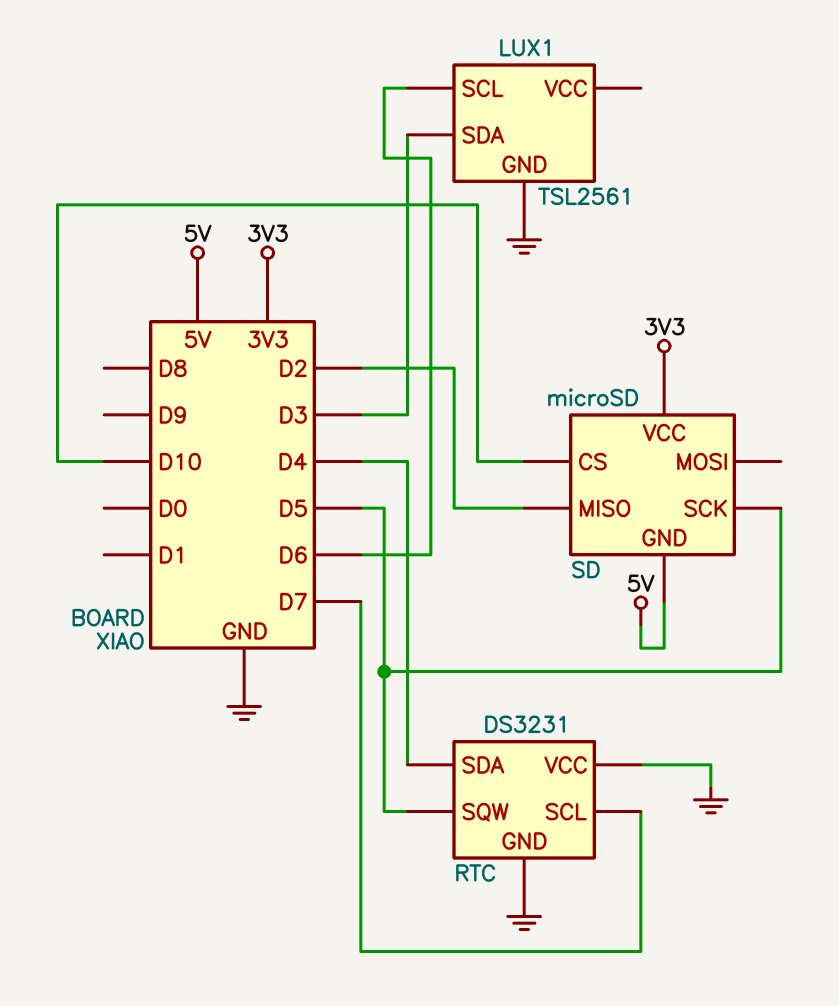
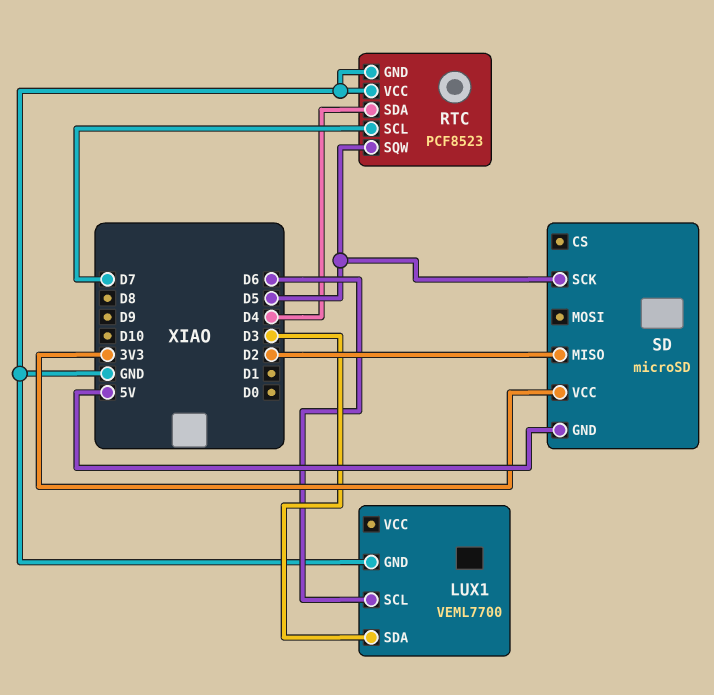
LUX1: TSL2561 -> VEML7700
RTC: DS3231 -> PCF8523
SD pin CS: D10 -> none

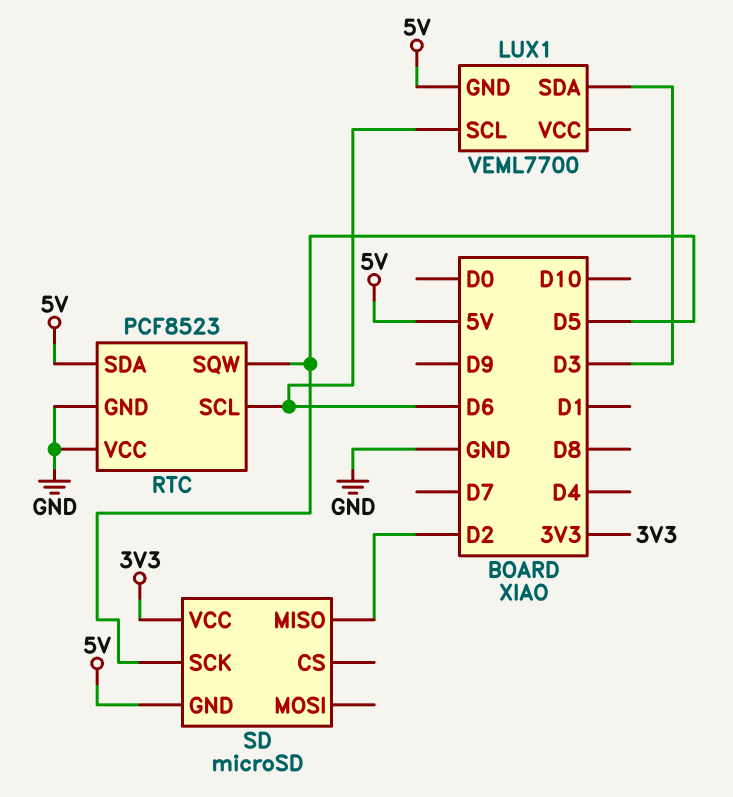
LUX1 pin GND: GND -> 5V
RTC pin SCL: D7 -> D6
RTC pin SDA: D4 -> 5V

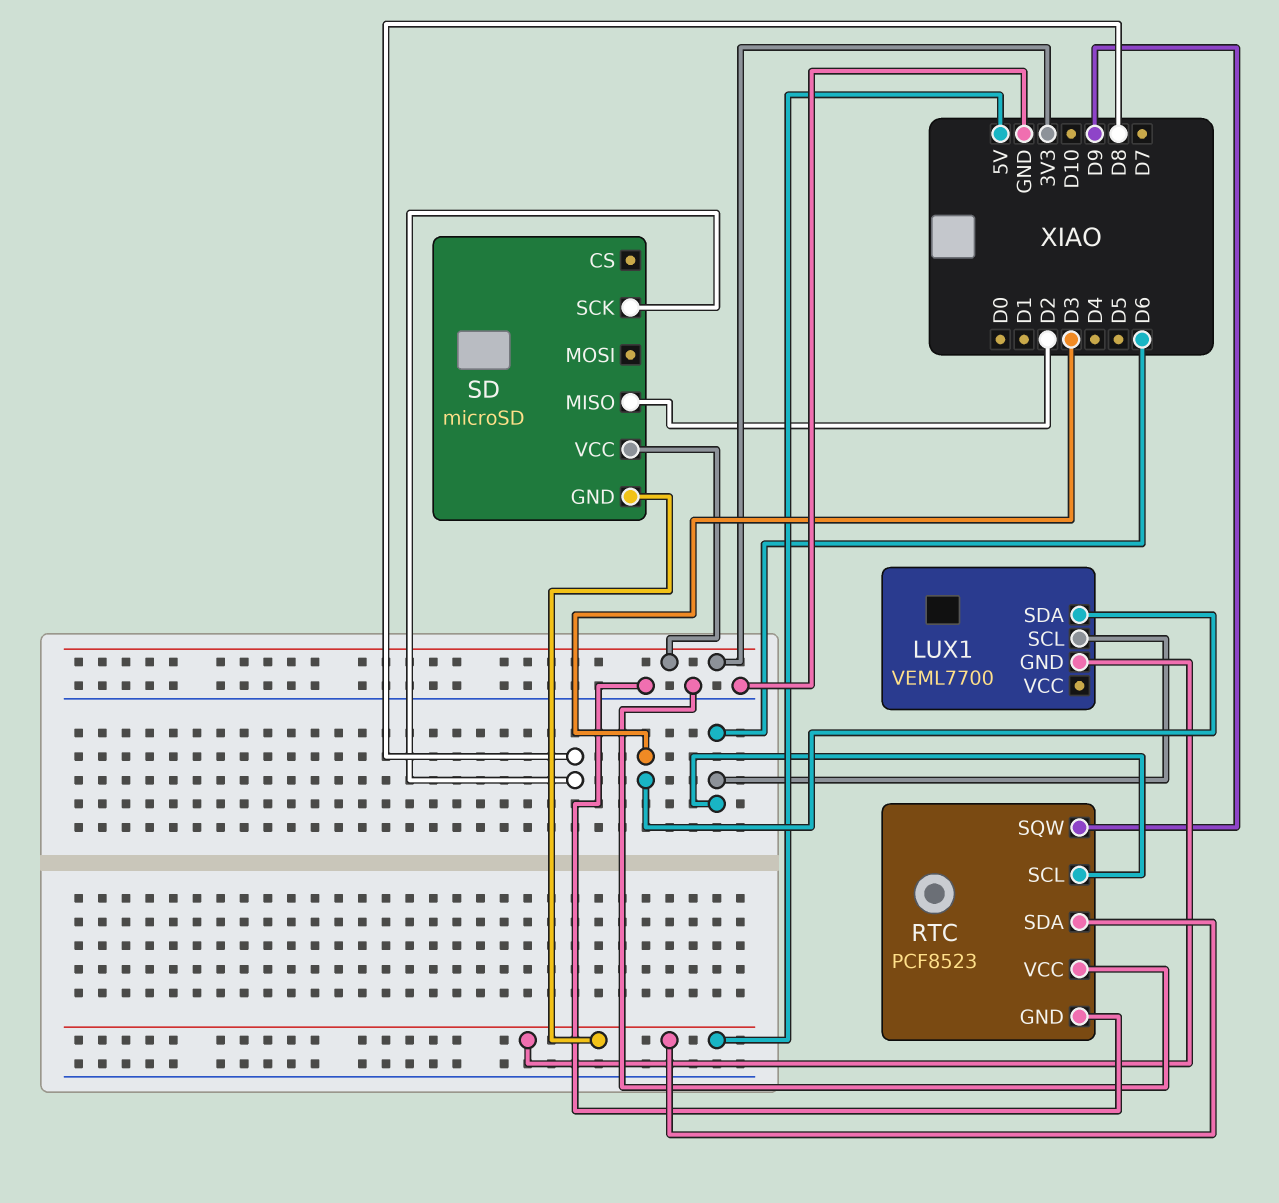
RTC pin SQW: D5 -> D9
SD pin SCK: D5 -> D8

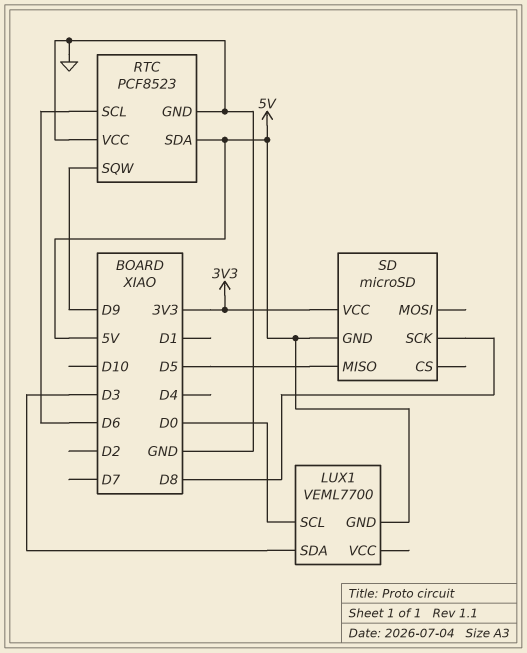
LUX1 pin SCL: D6 -> D0
SD pin MISO: D2 -> D5

